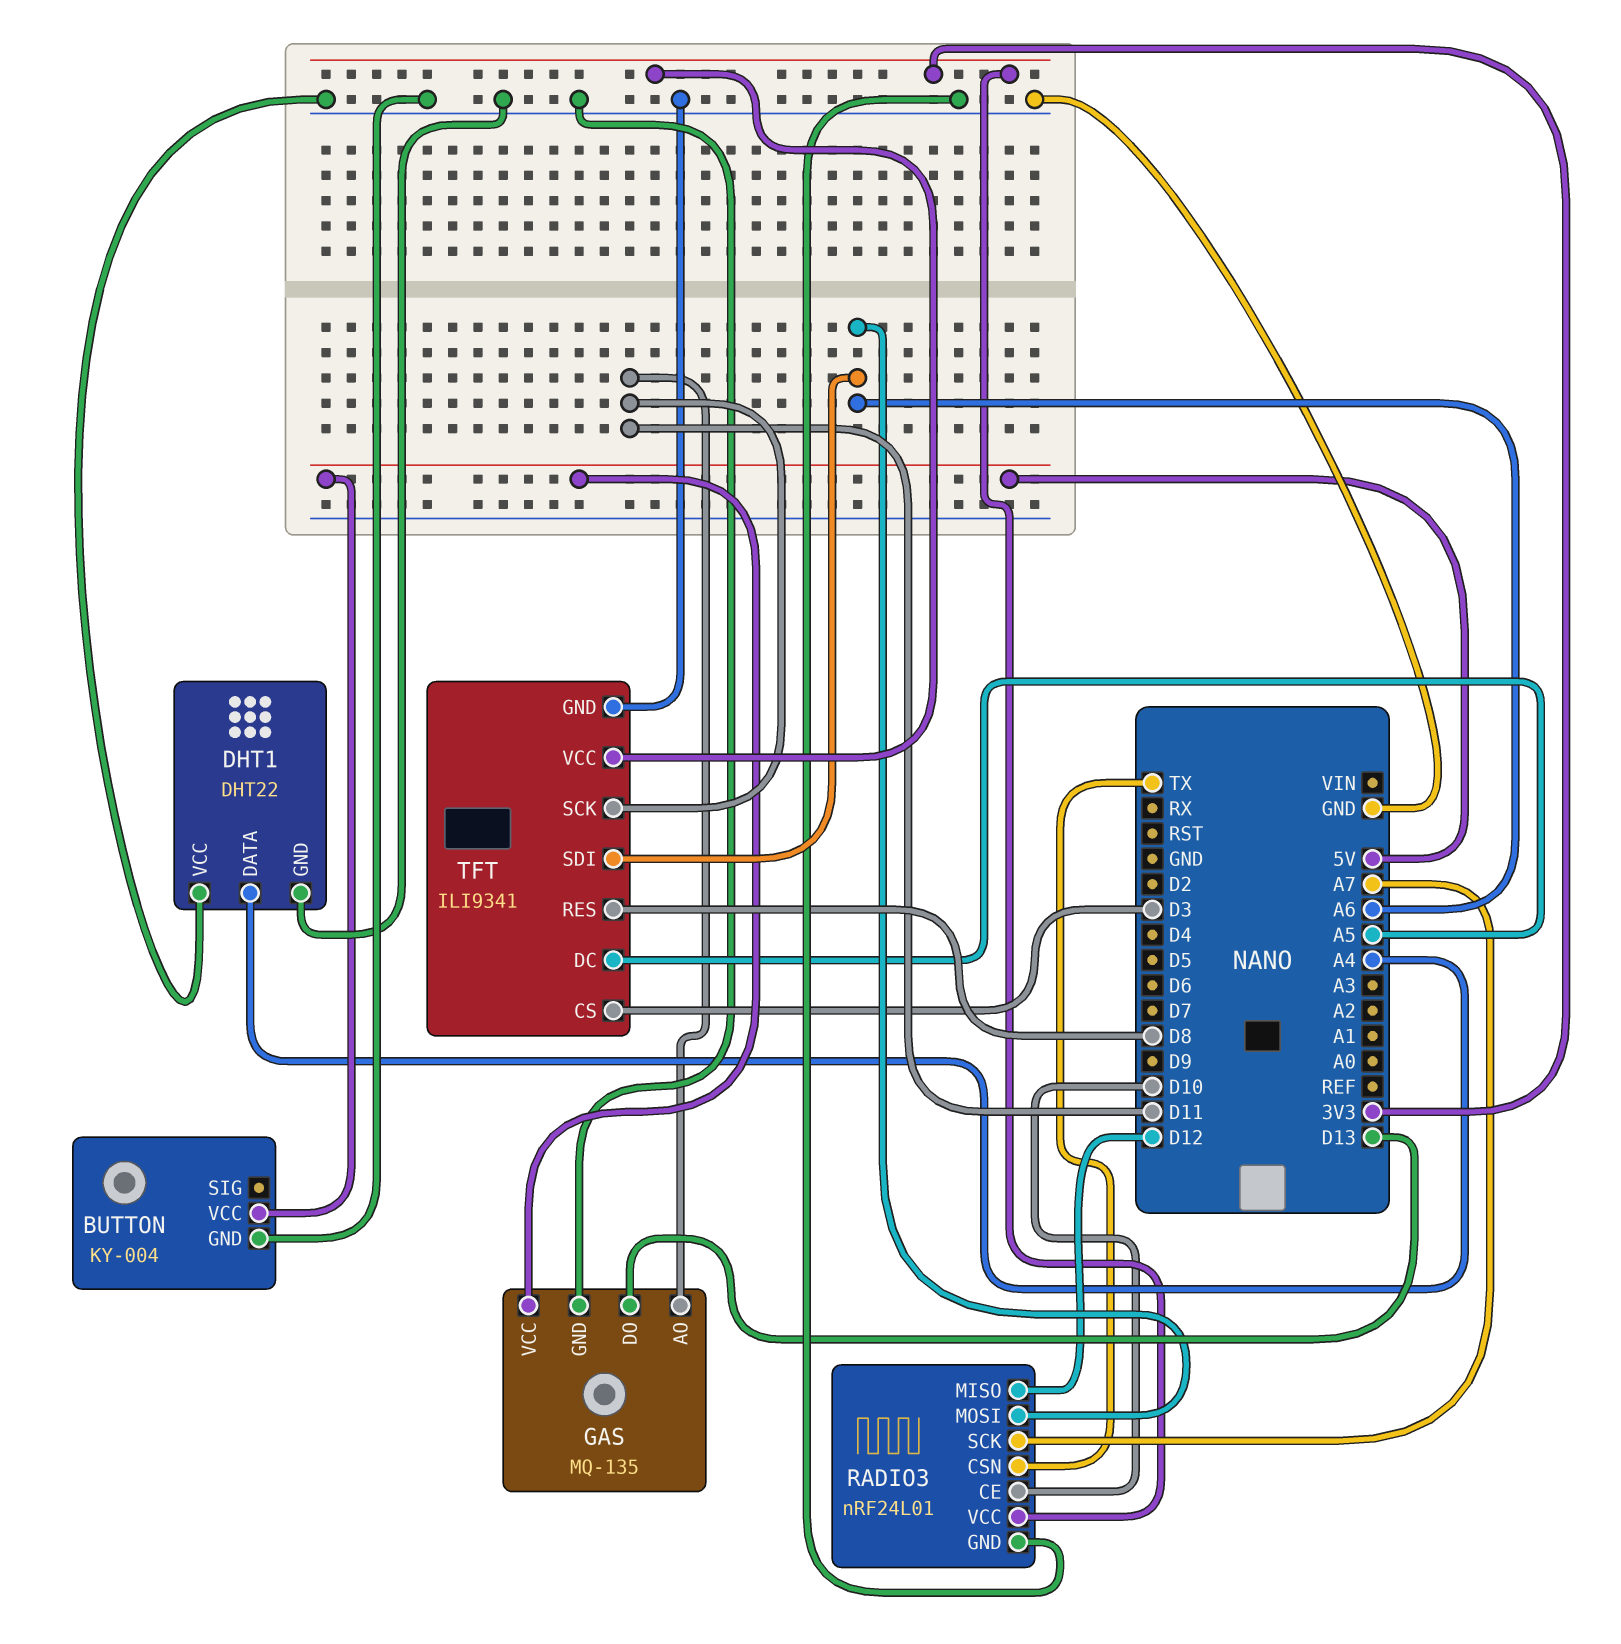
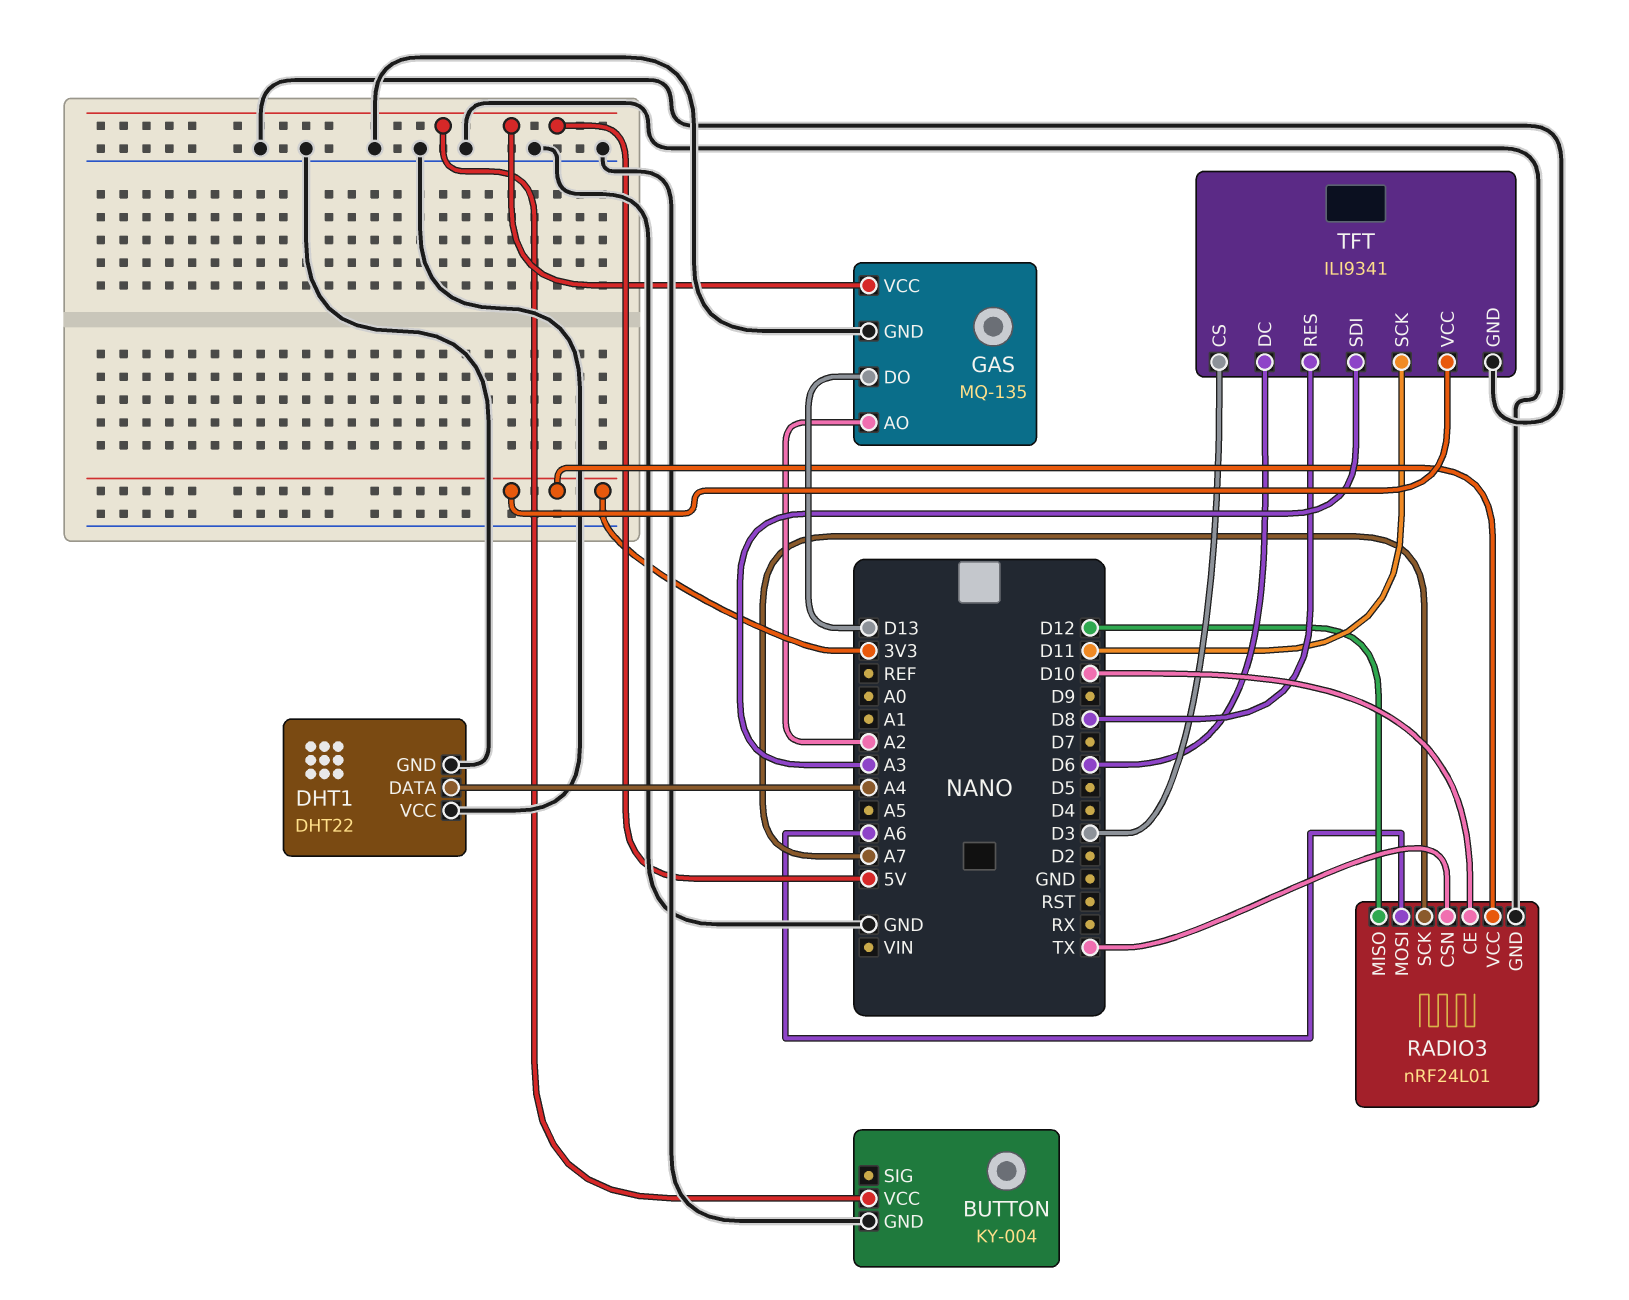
GAS pin AO: D11 -> A2
TFT pin DC: A5 -> D6
TFT pin SDI: A6 -> A3

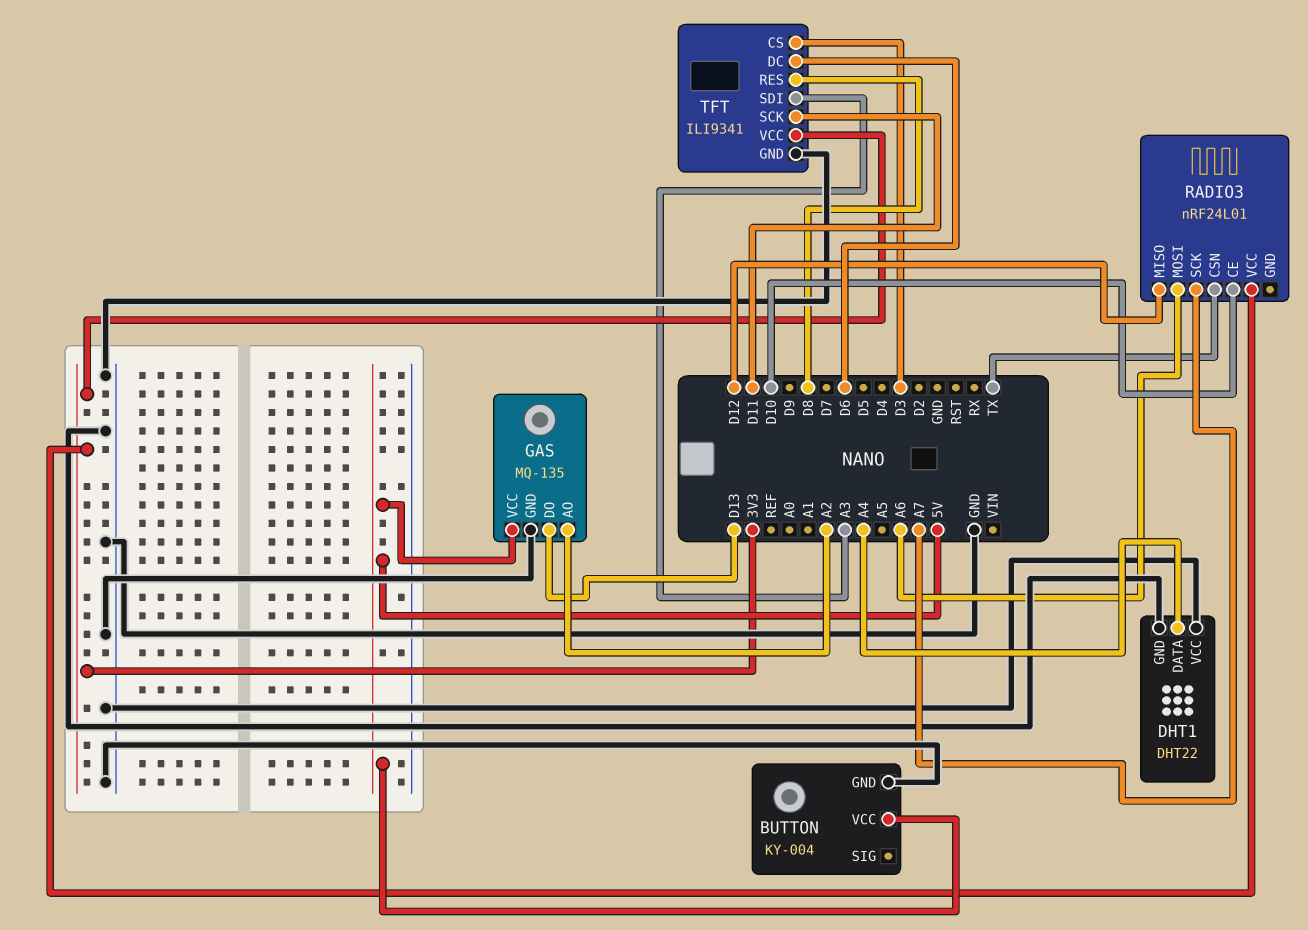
RADIO3 pin GND: GND -> none

